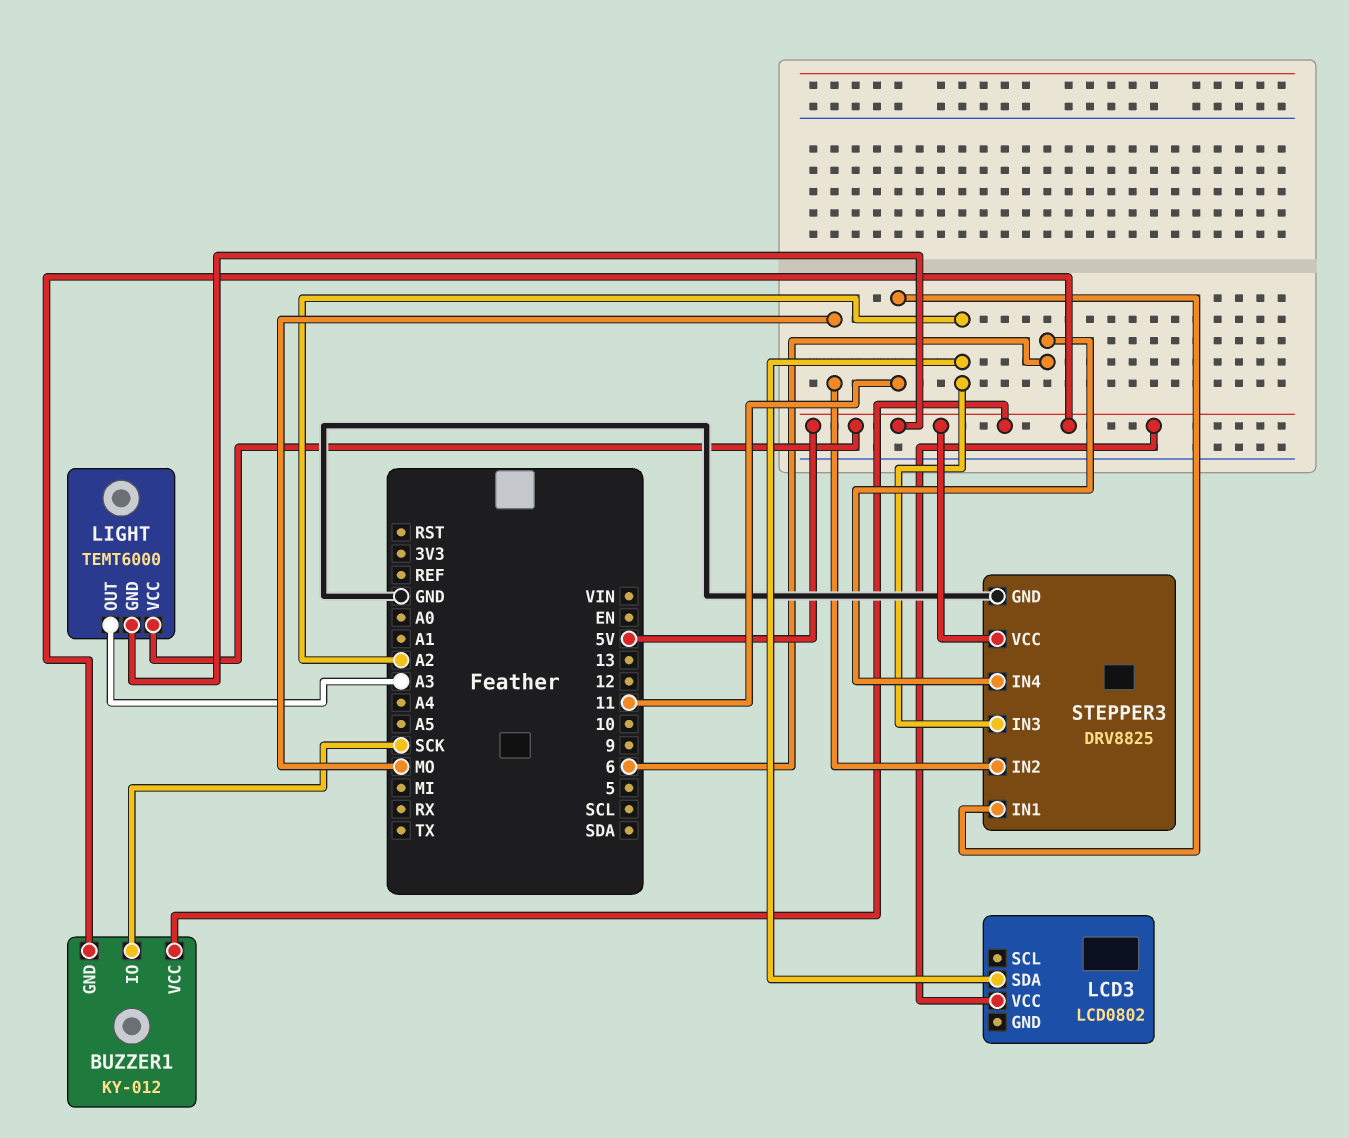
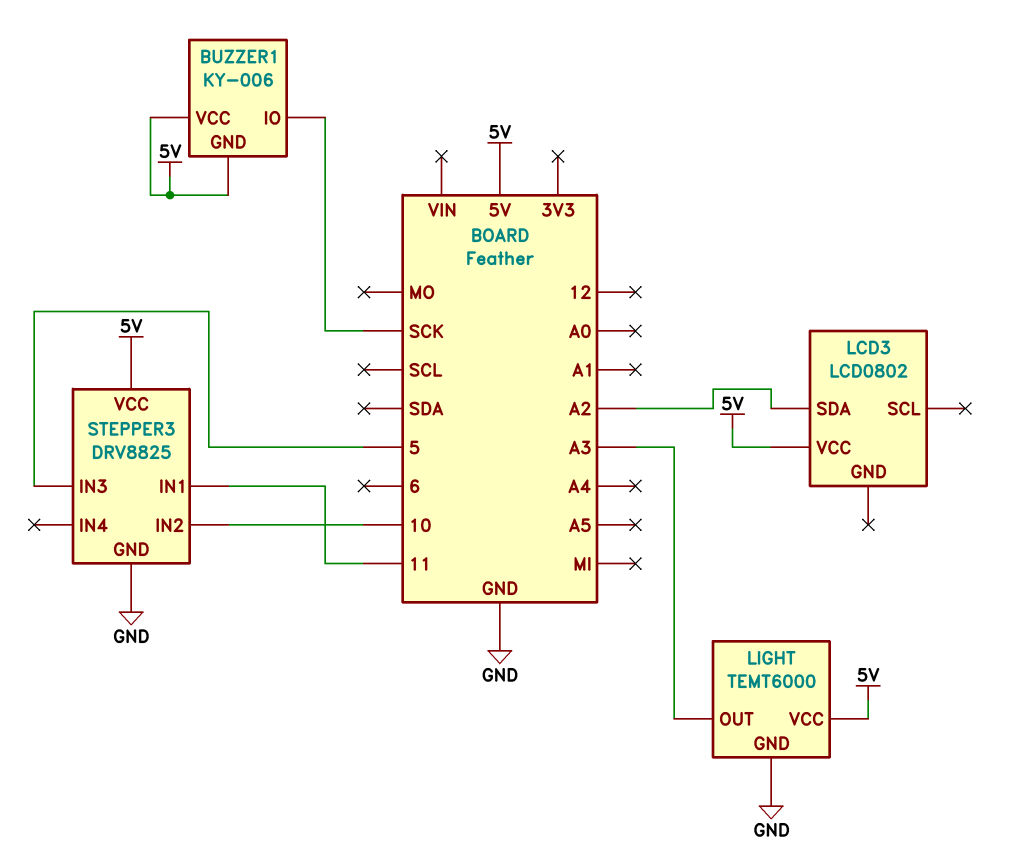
BUZZER1: KY-012 -> KY-006
LIGHT pin GND: 5V -> GND
STEPPER3 pin IN2: MO -> 10
STEPPER3 pin IN3: A2 -> 5
STEPPER3 pin IN4: 6 -> none

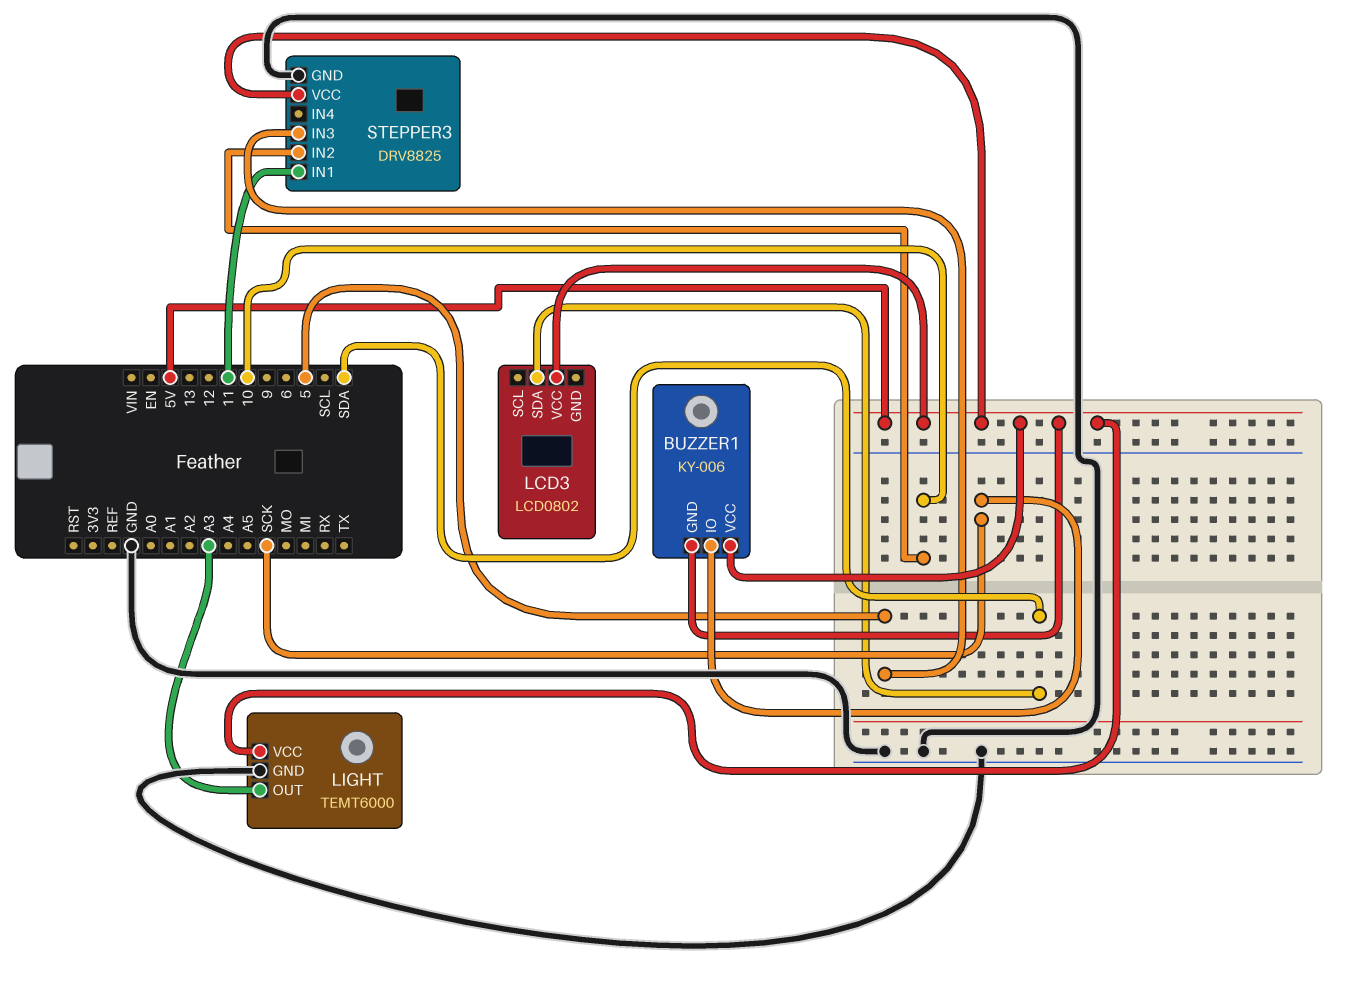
LCD3 pin SDA: A2 -> SDA

